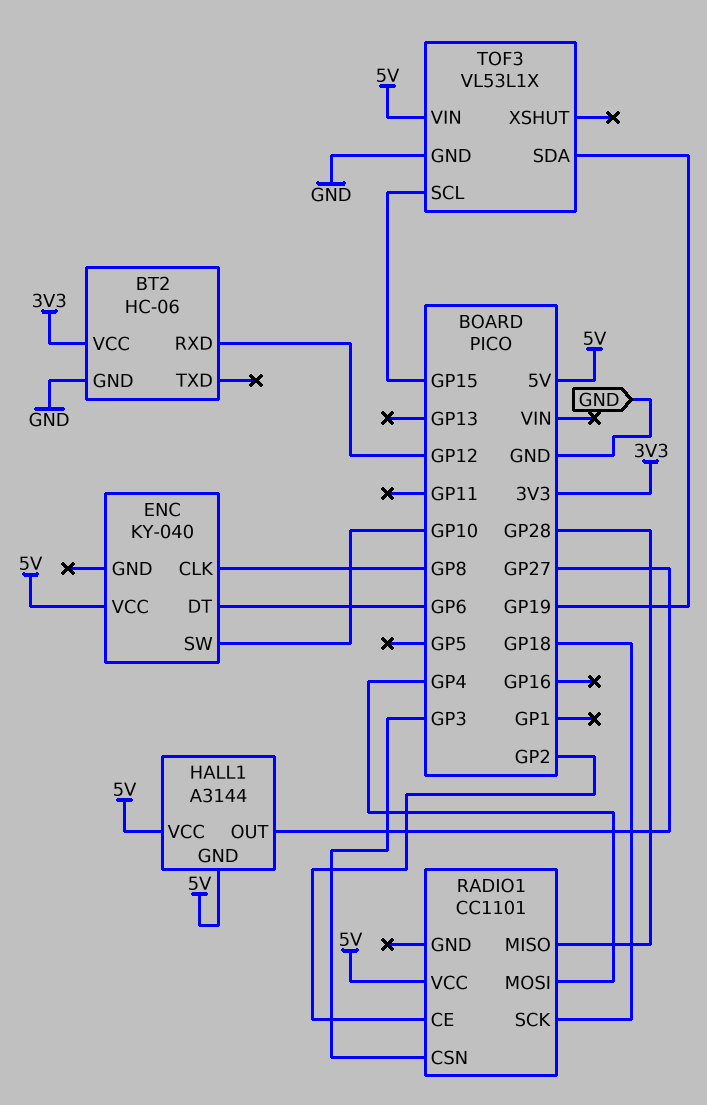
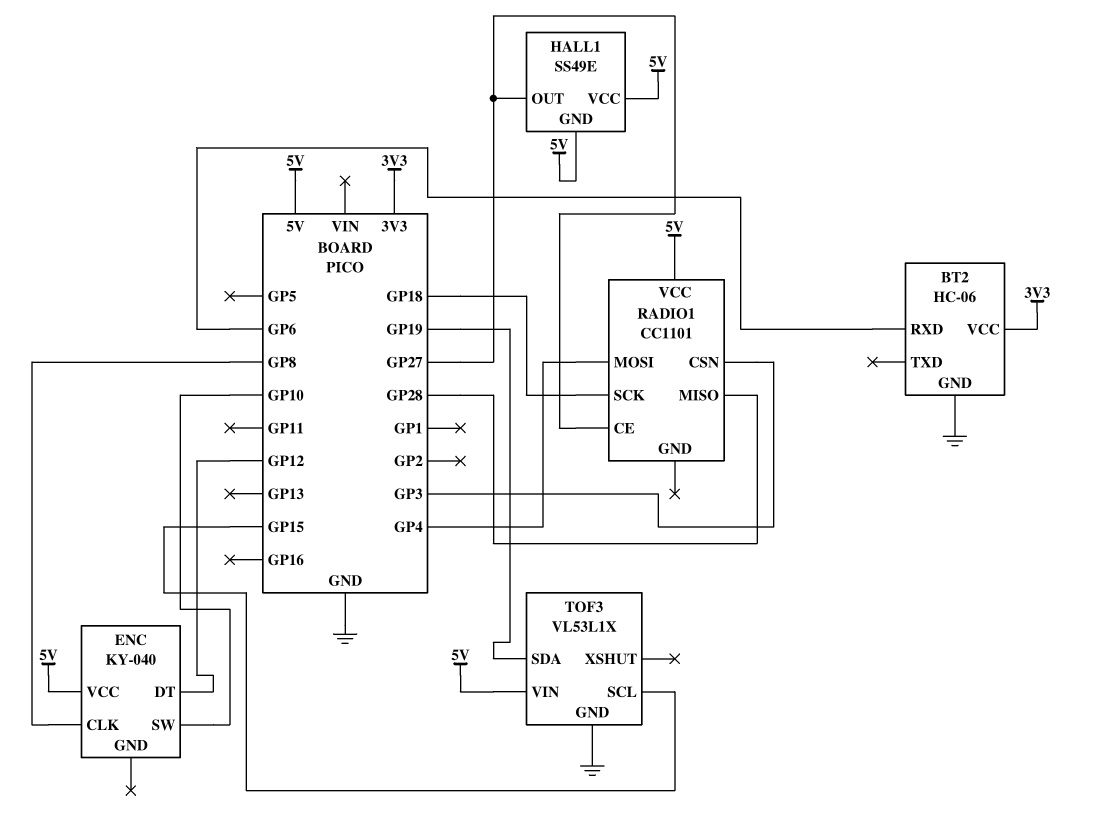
BT2 pin RXD: GP12 -> GP6
ENC pin DT: GP6 -> GP12
HALL1: A3144 -> SS49E
RADIO1 pin CE: GP2 -> GP27

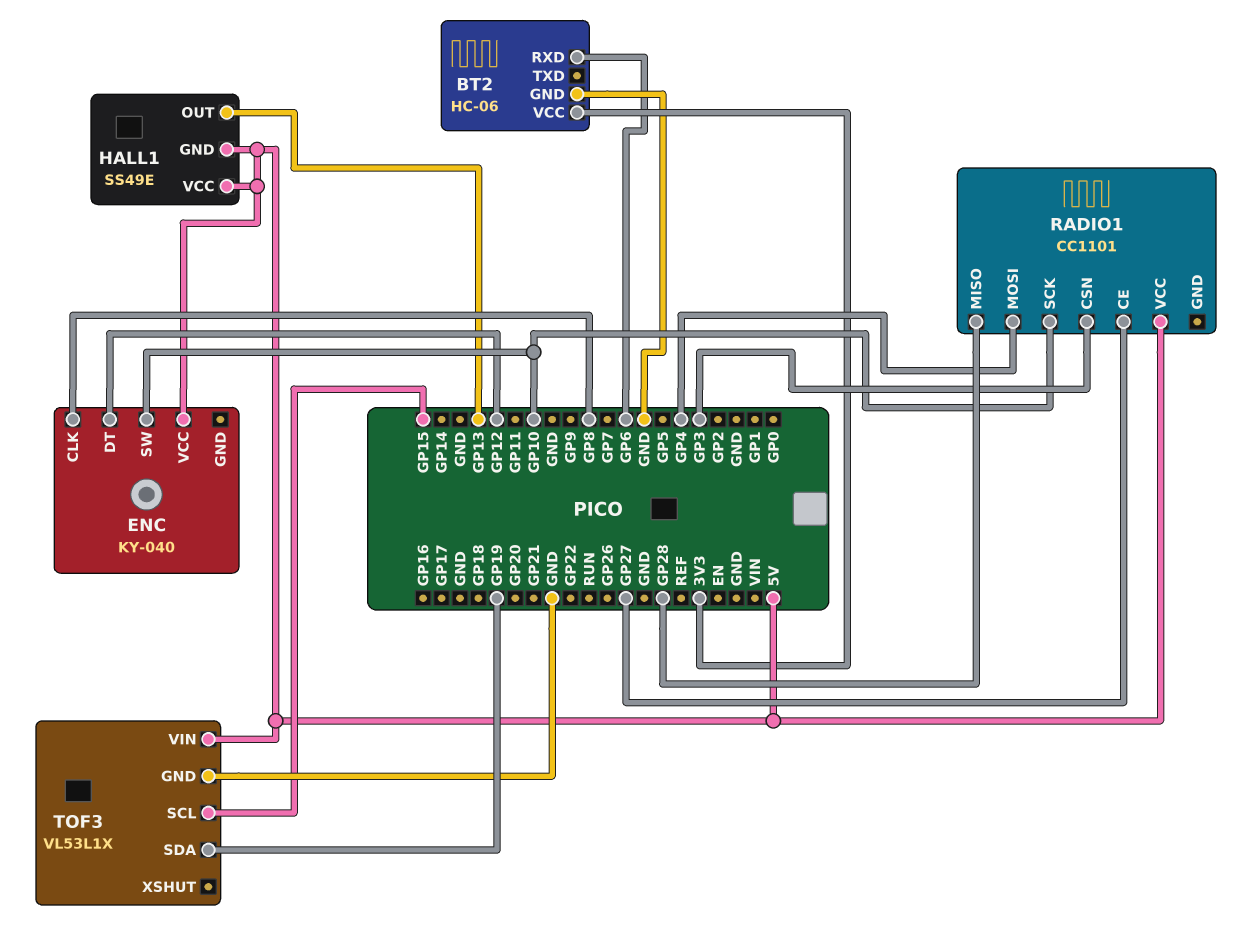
HALL1 pin OUT: GP27 -> GP13
RADIO1 pin SCK: GP18 -> GP10

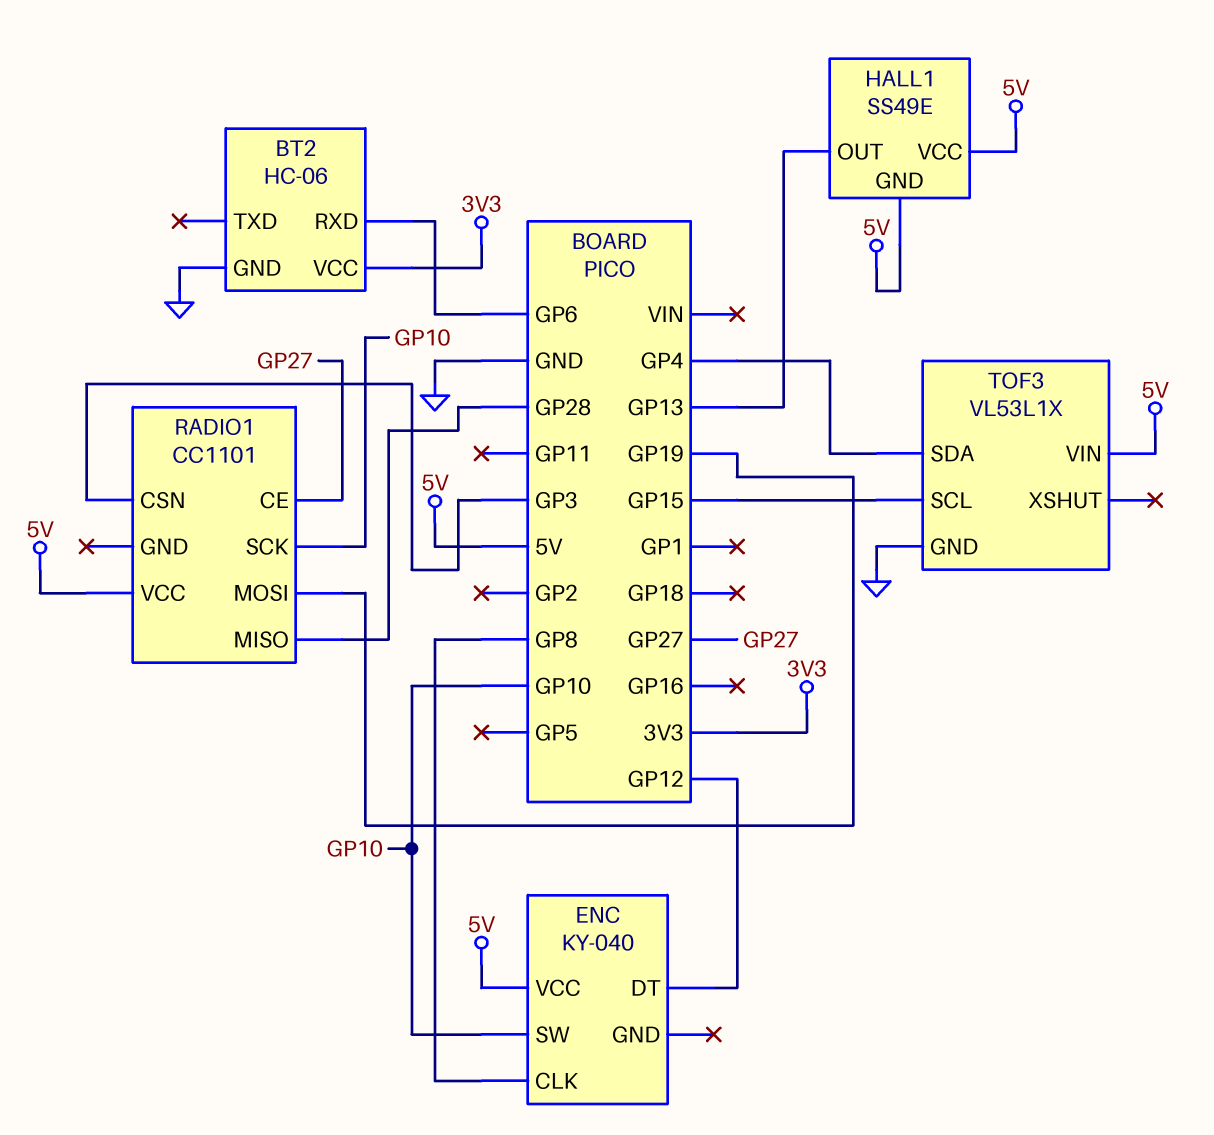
RADIO1 pin MOSI: GP4 -> GP19
TOF3 pin SDA: GP19 -> GP4

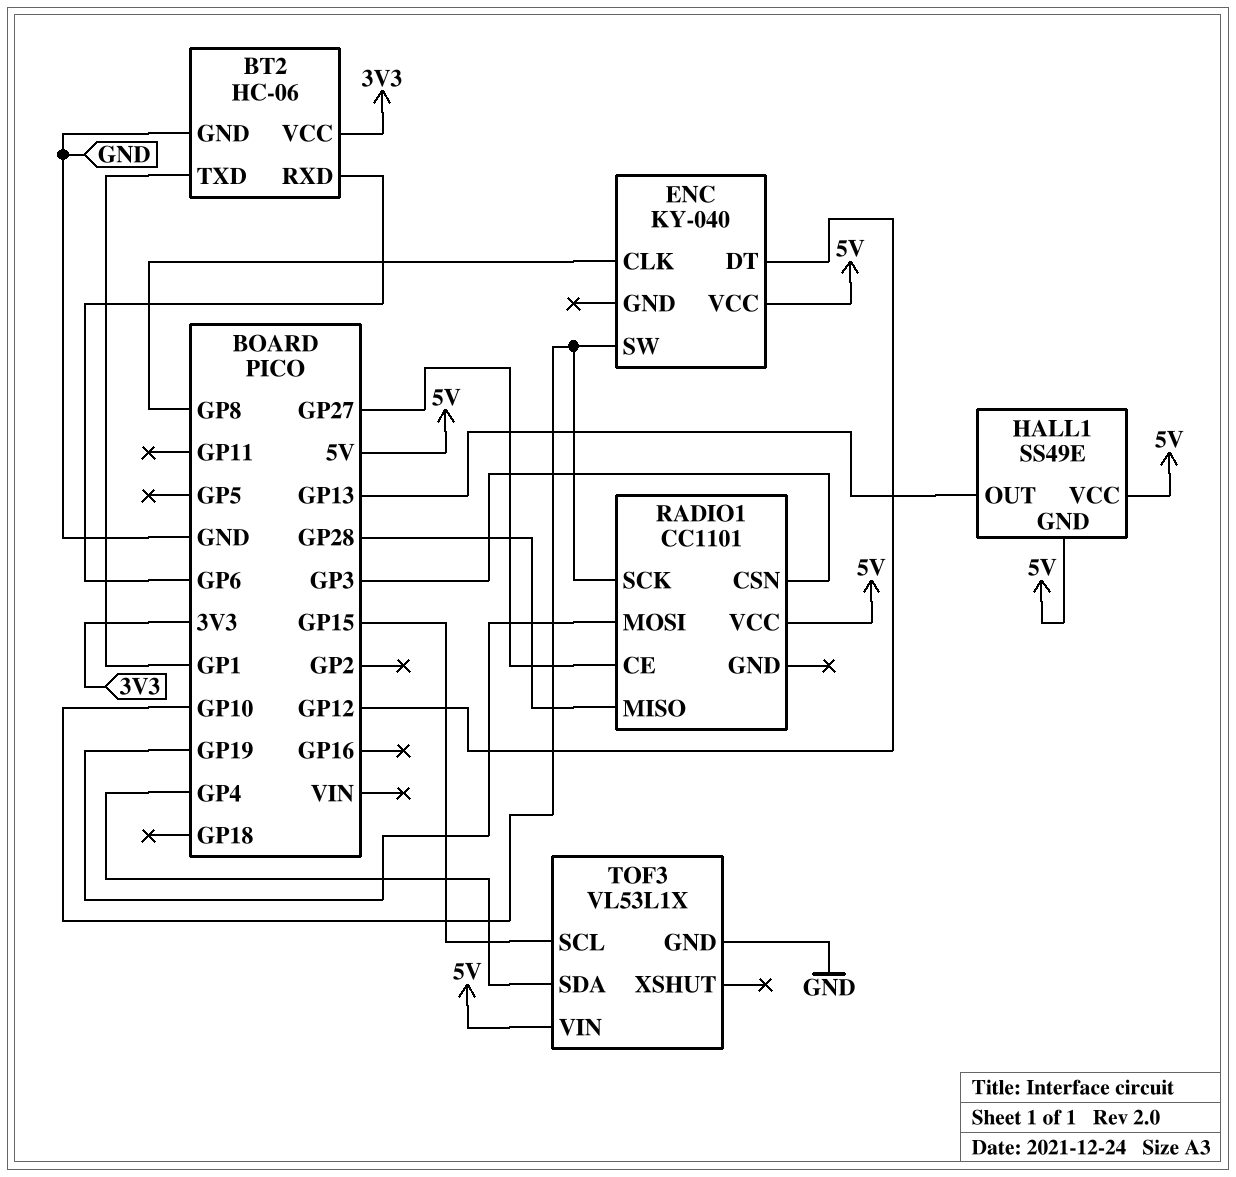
BT2 pin TXD: none -> GP1

